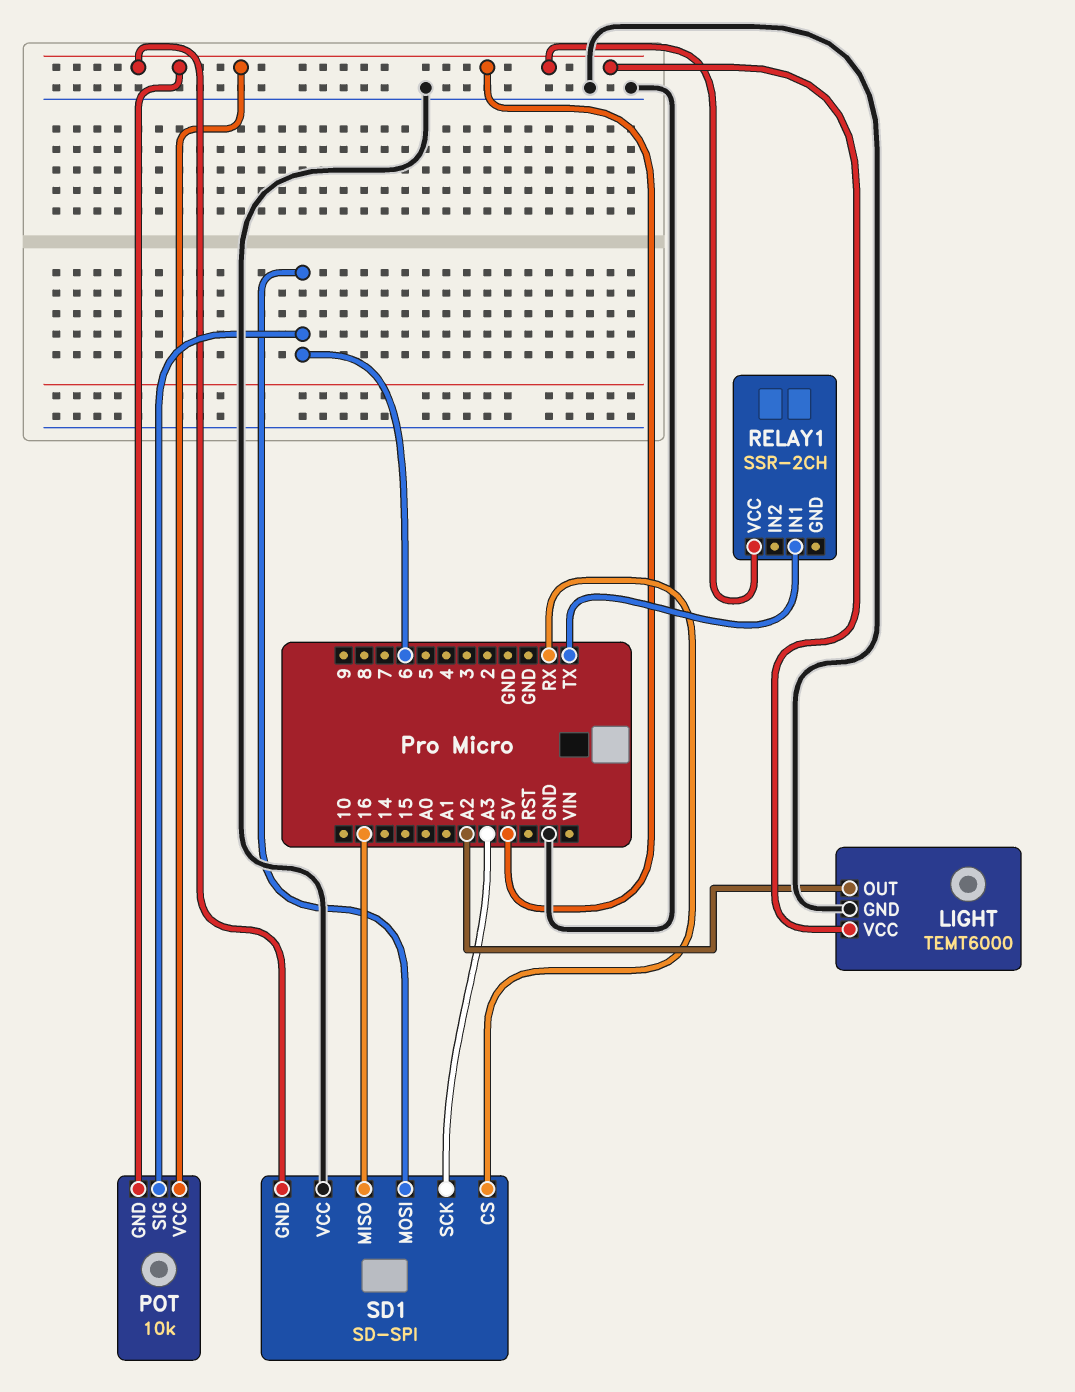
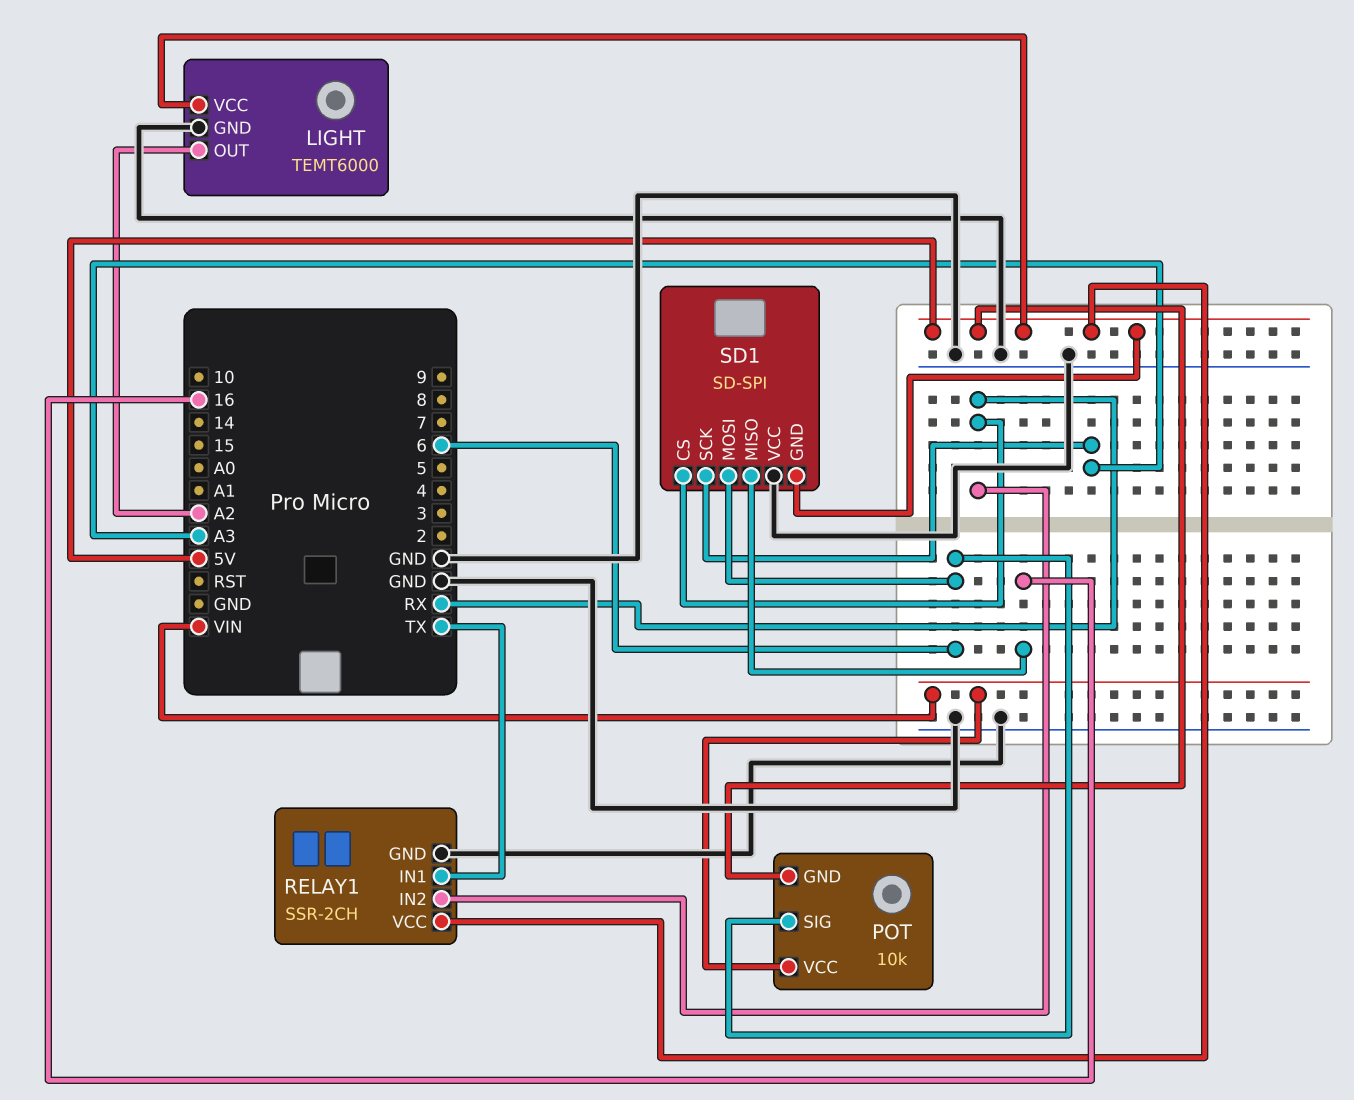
POT pin VCC: 5V -> VIN
RELAY1 pin GND: none -> GND
RELAY1 pin IN2: none -> RX

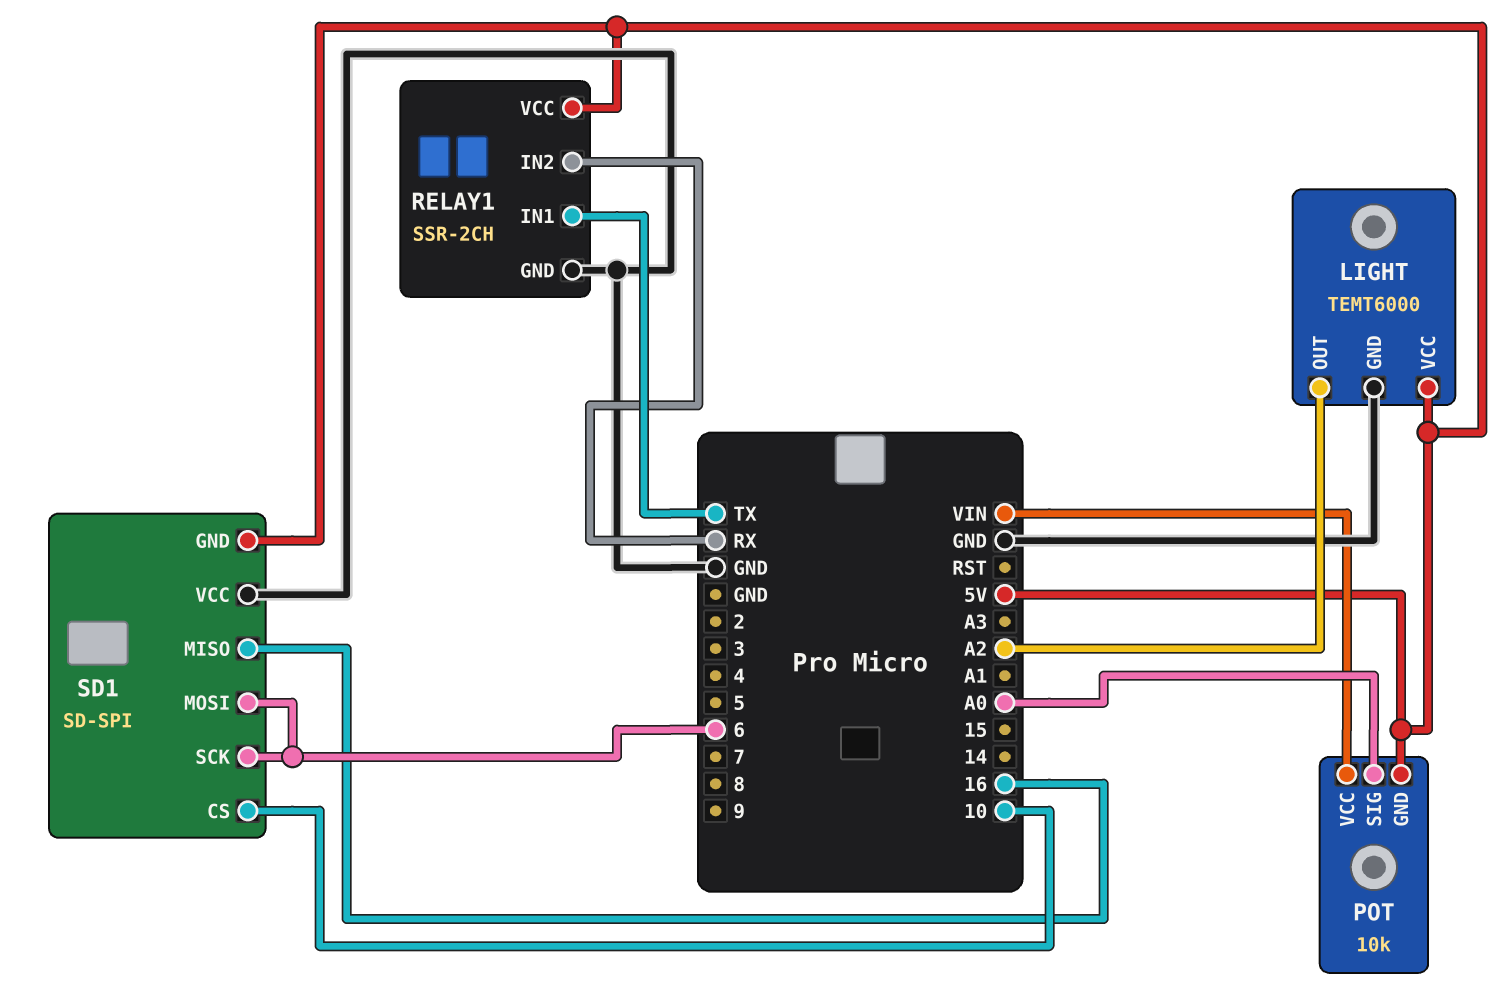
POT pin SIG: 6 -> A0
SD1 pin CS: RX -> 10
SD1 pin SCK: A3 -> 6

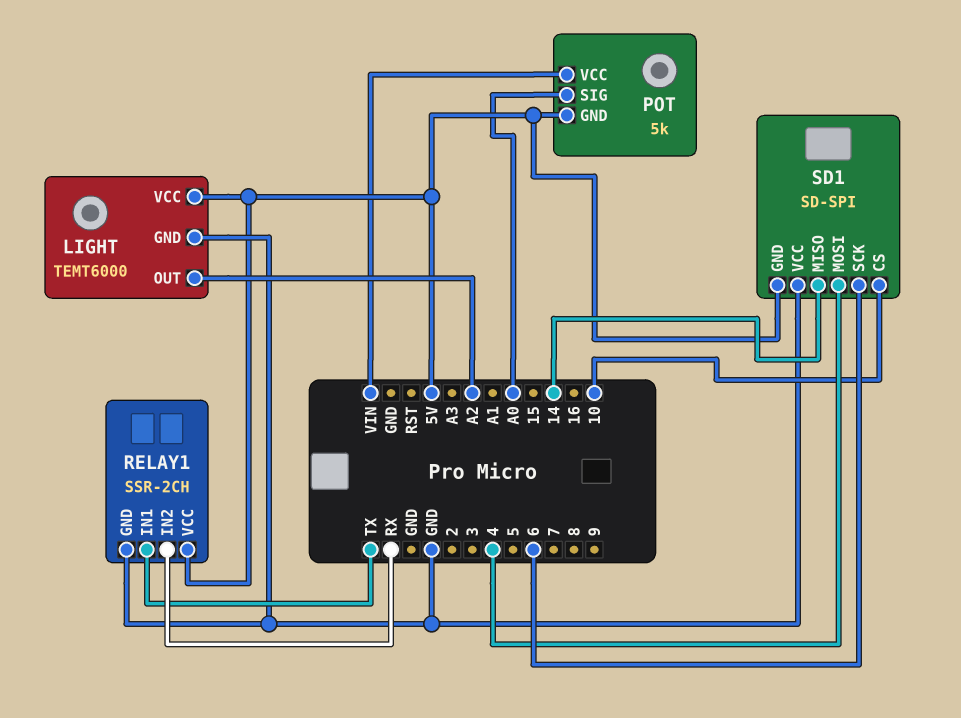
POT: 10k -> 5k
SD1 pin MISO: 16 -> 14
SD1 pin MOSI: 6 -> 4

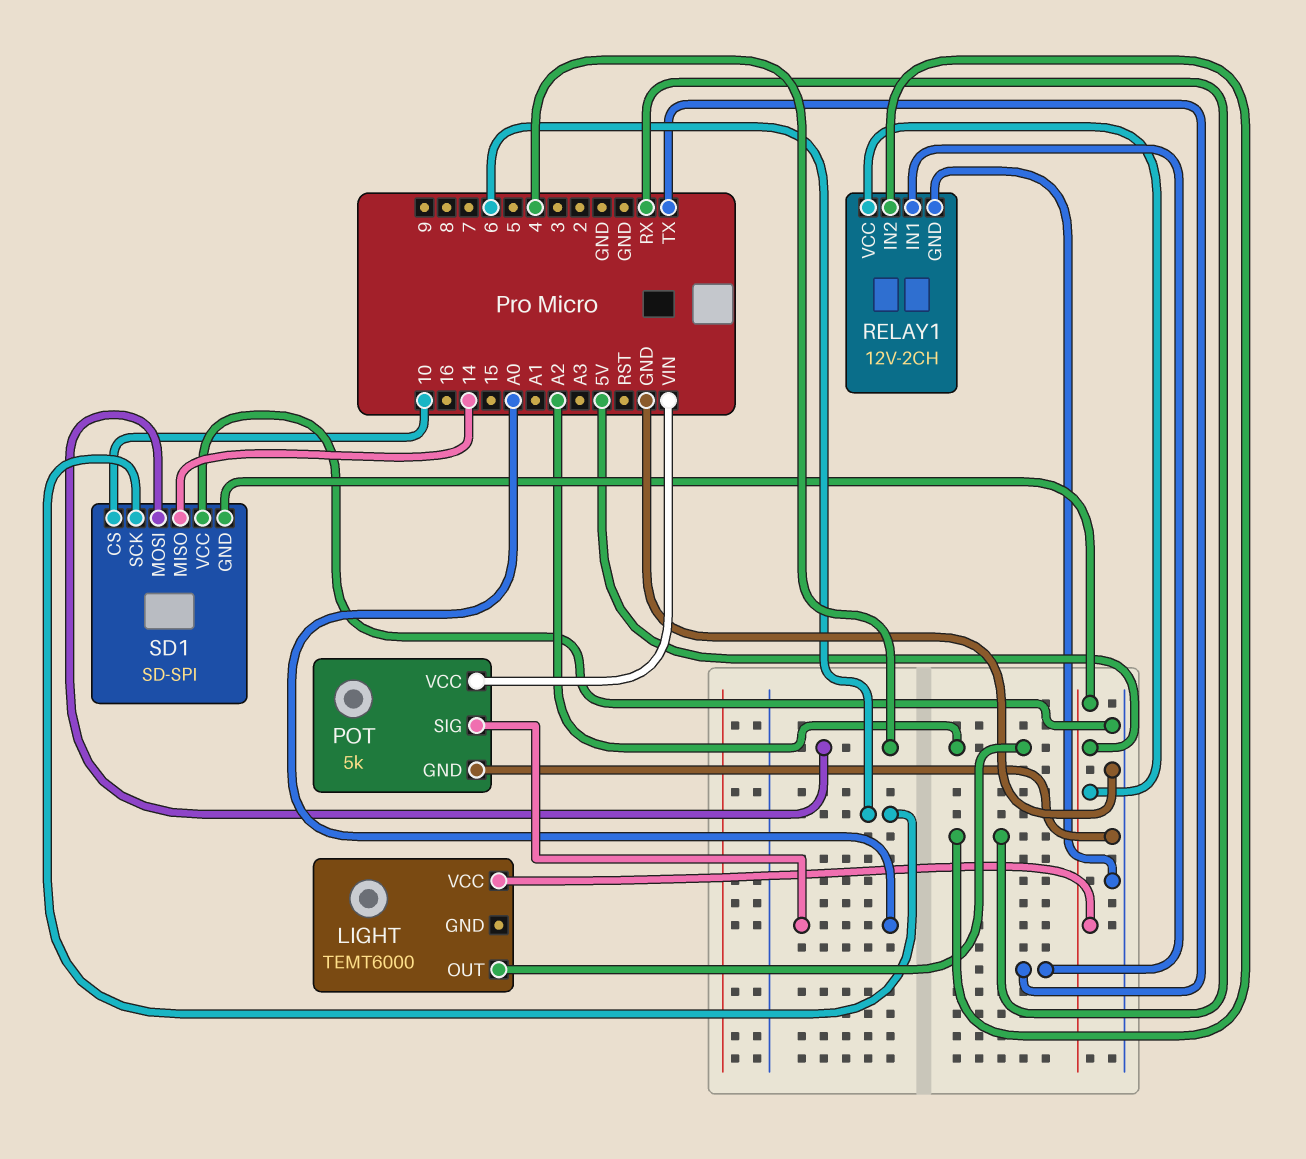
LIGHT pin GND: GND -> none
POT pin GND: 5V -> GND
RELAY1: SSR-2CH -> 12V-2CH

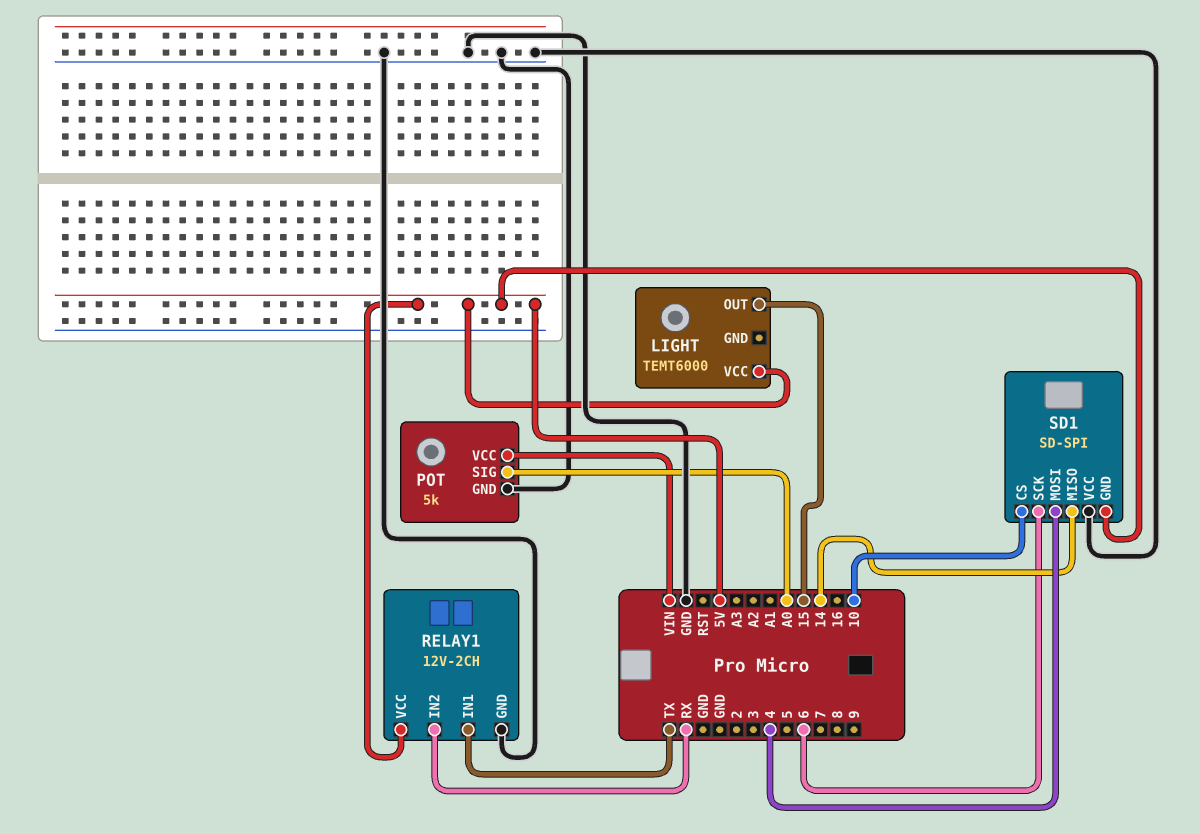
LIGHT pin OUT: A2 -> 15

